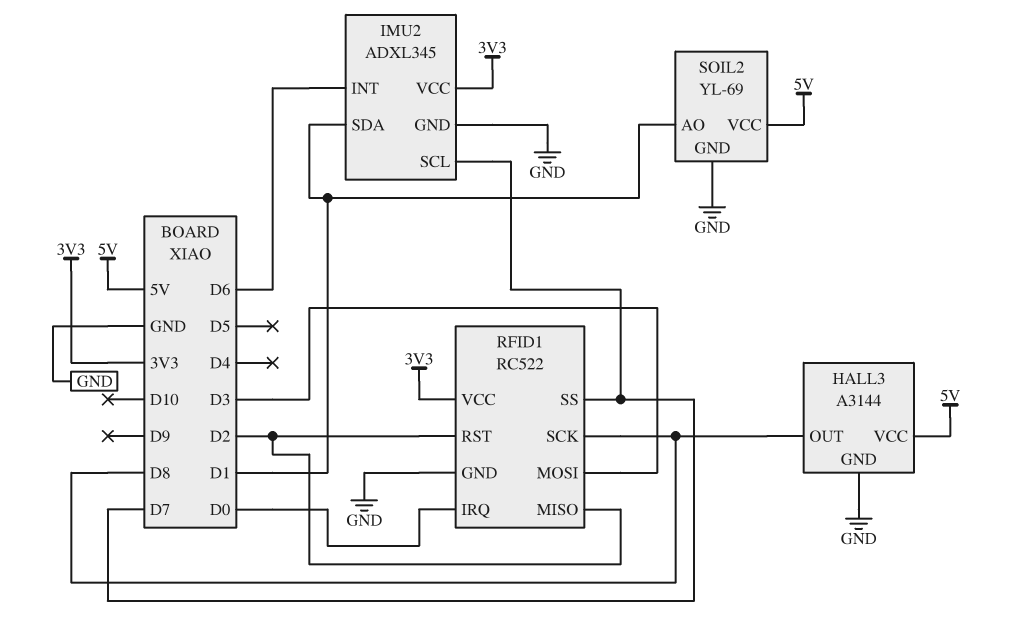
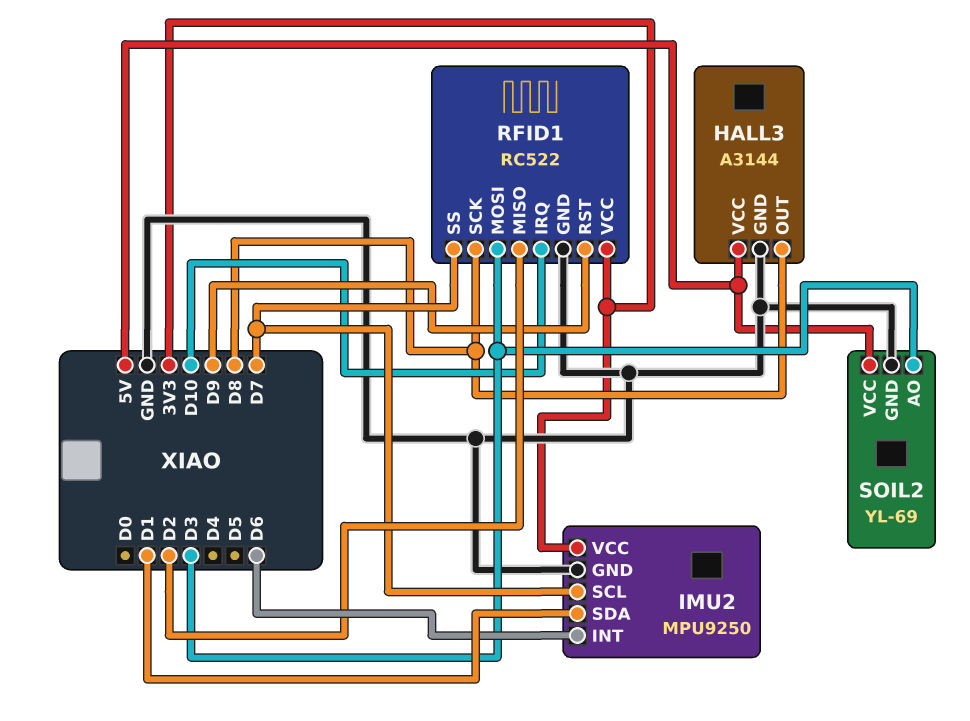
IMU2: ADXL345 -> MPU9250
RFID1 pin IRQ: D0 -> D10
RFID1 pin RST: D2 -> D9
SOIL2 pin AO: D1 -> D3

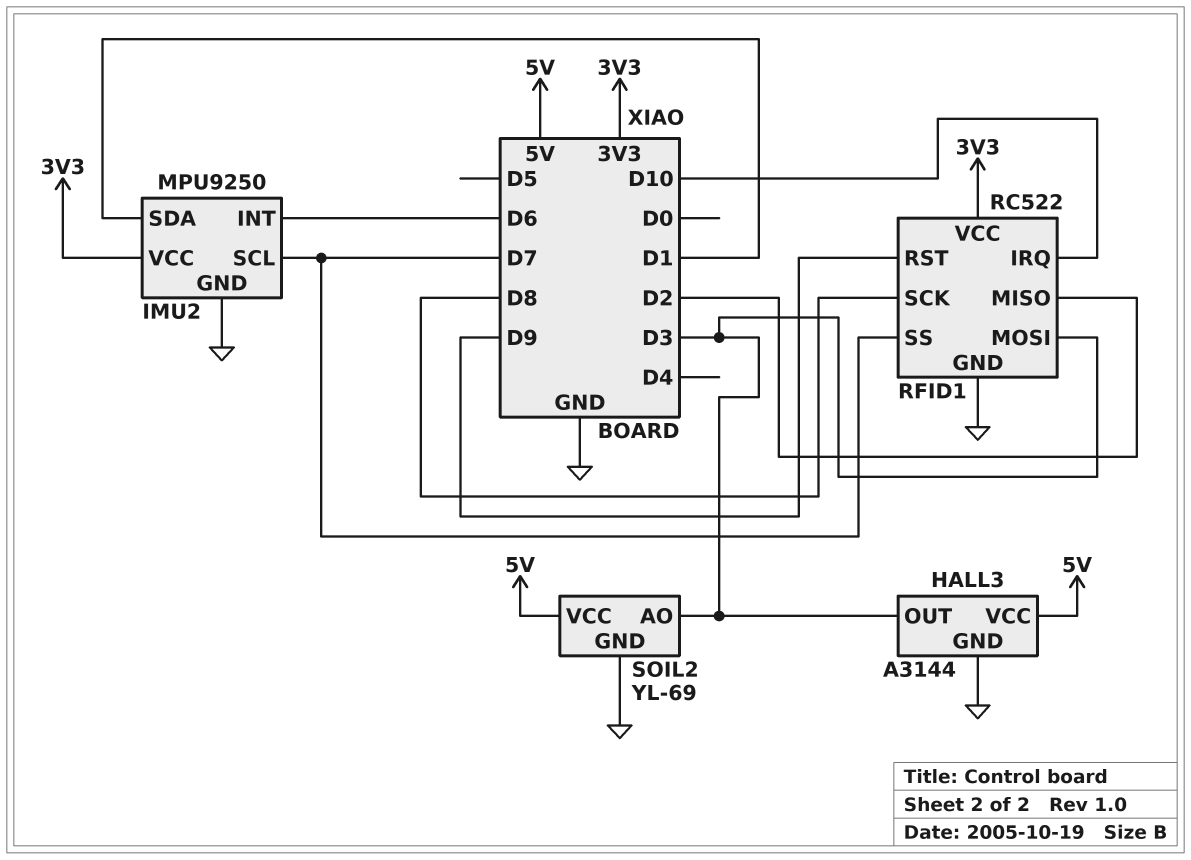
HALL3 pin OUT: D8 -> D3

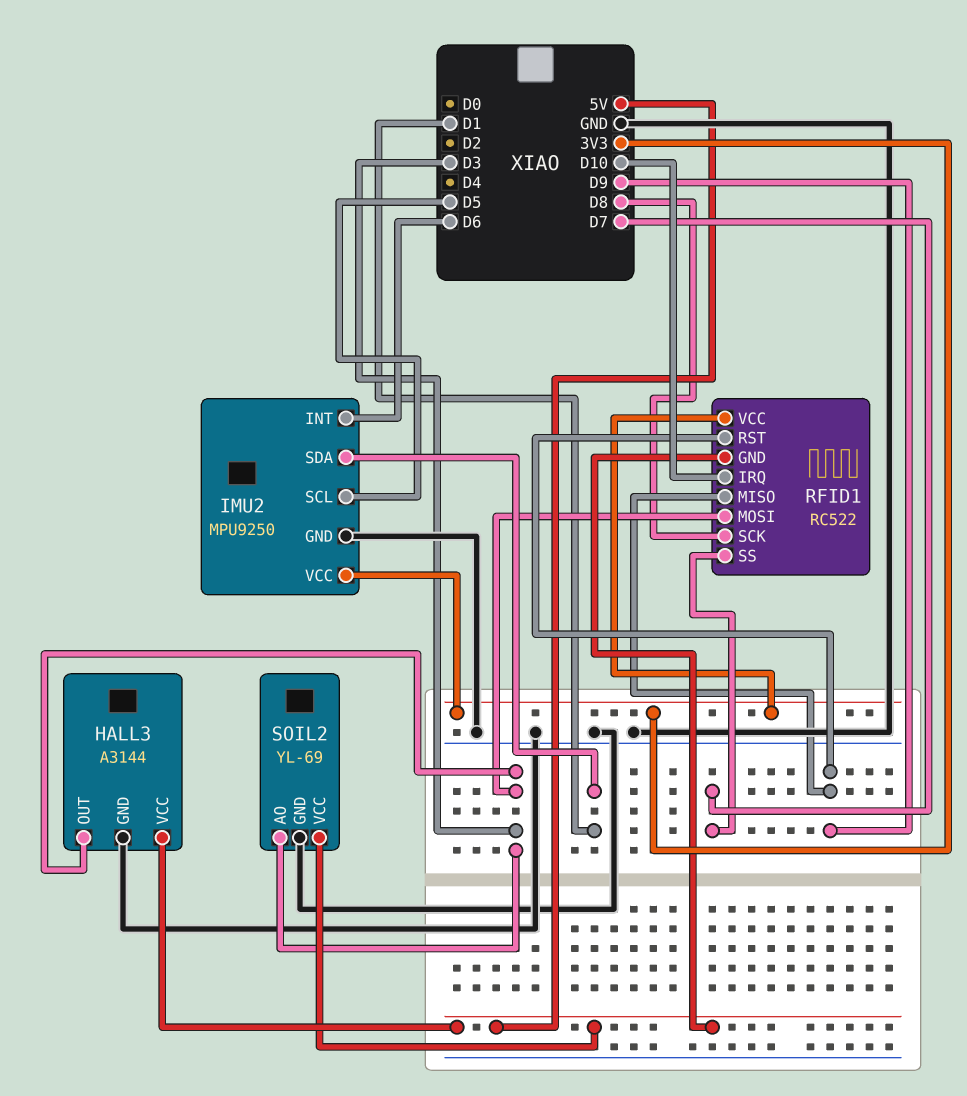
IMU2 pin SCL: D7 -> D5
RFID1 pin GND: GND -> 5V
RFID1 pin MISO: D2 -> D9

